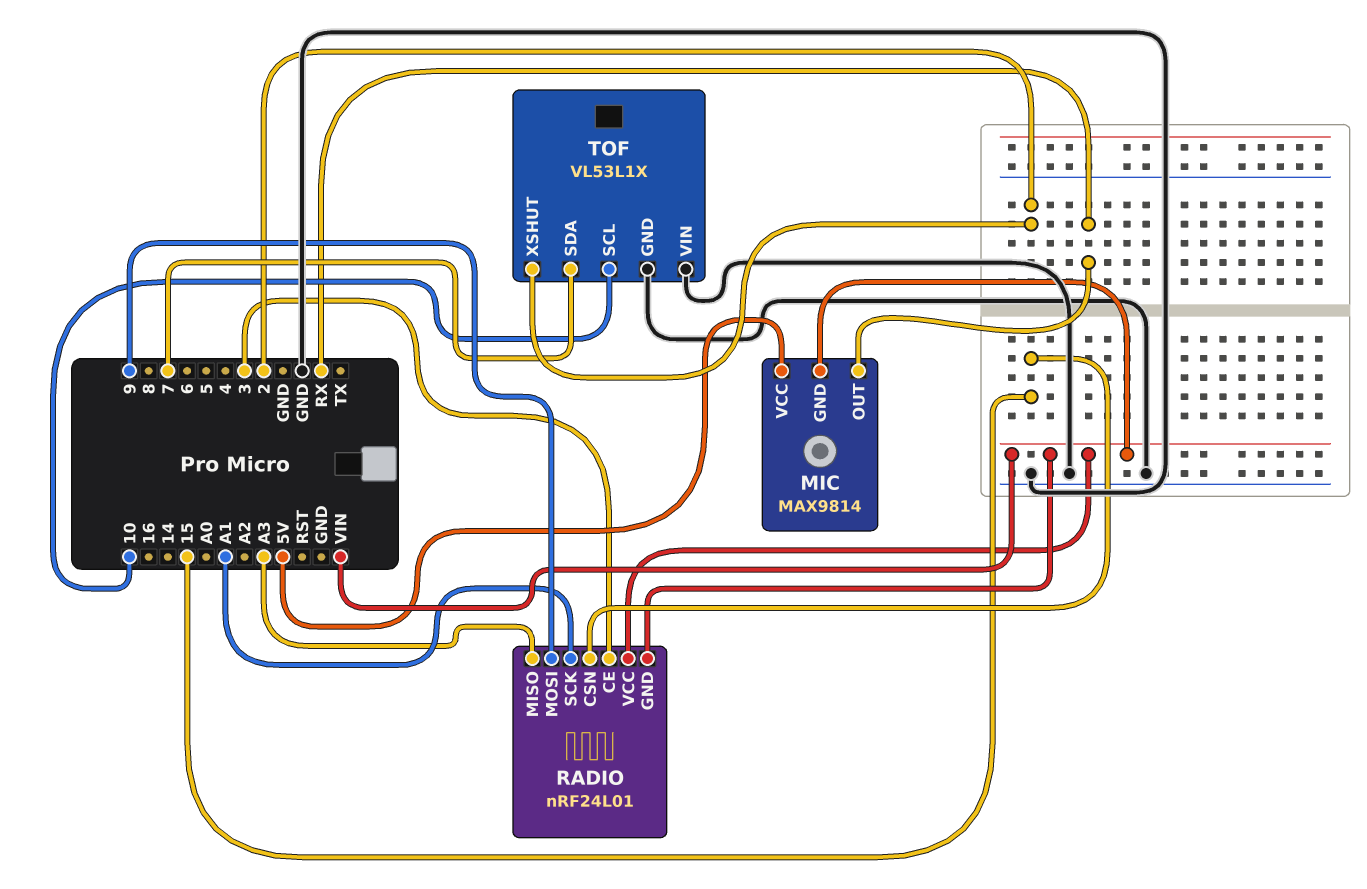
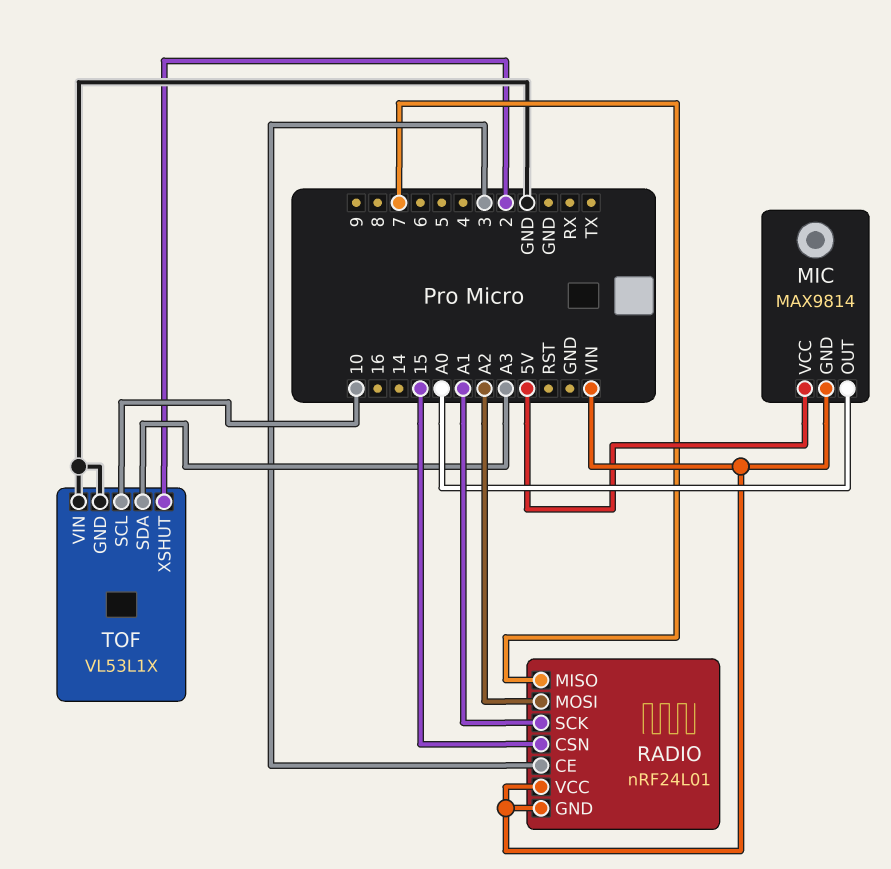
MIC pin OUT: RX -> A0
RADIO pin MISO: A3 -> 7
RADIO pin MOSI: 9 -> A2
TOF pin SDA: 7 -> A3

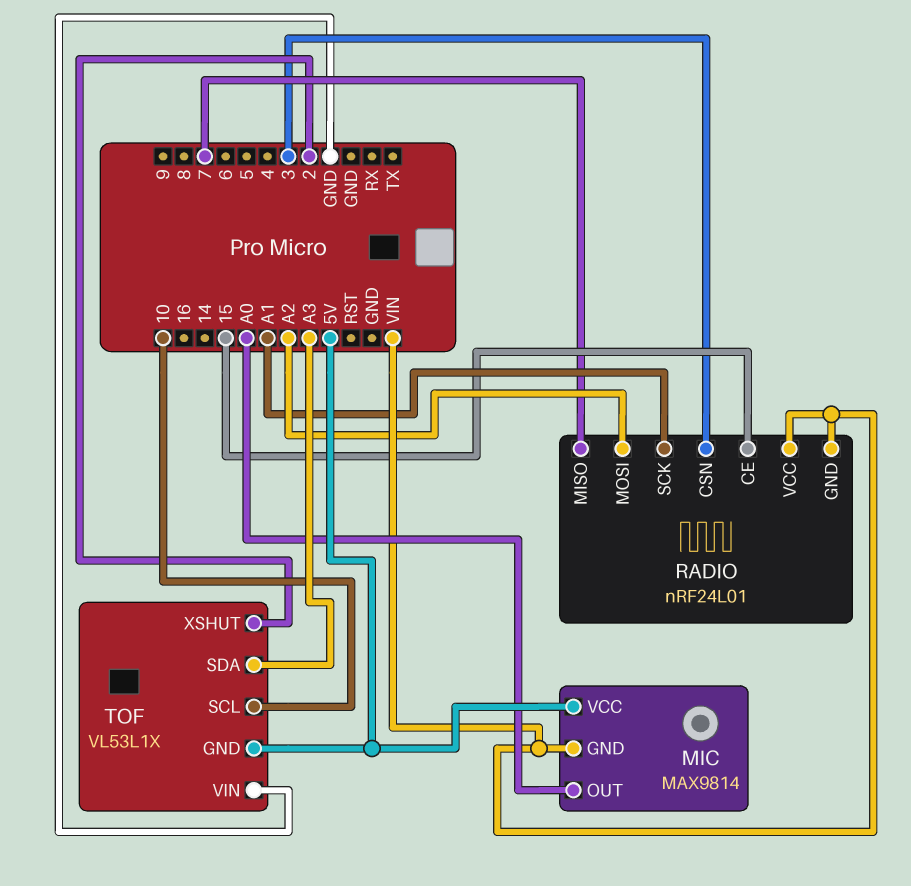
RADIO pin CE: 3 -> 15
RADIO pin CSN: 15 -> 3
TOF pin GND: GND -> 5V

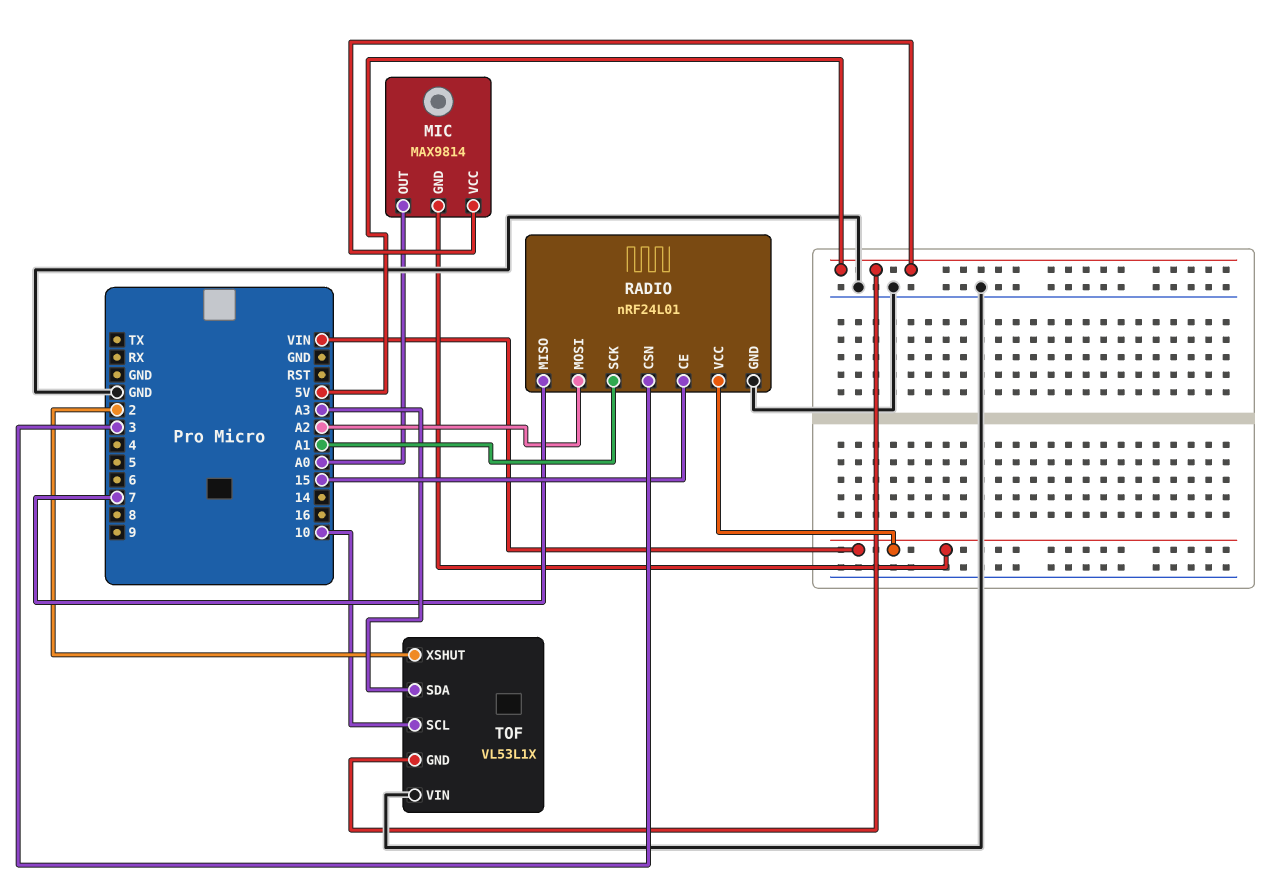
RADIO pin GND: VIN -> GND

